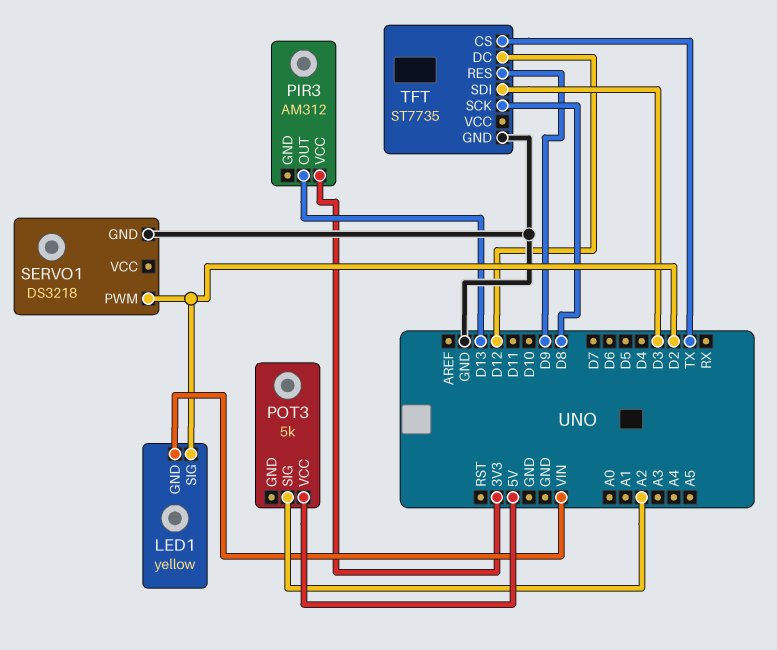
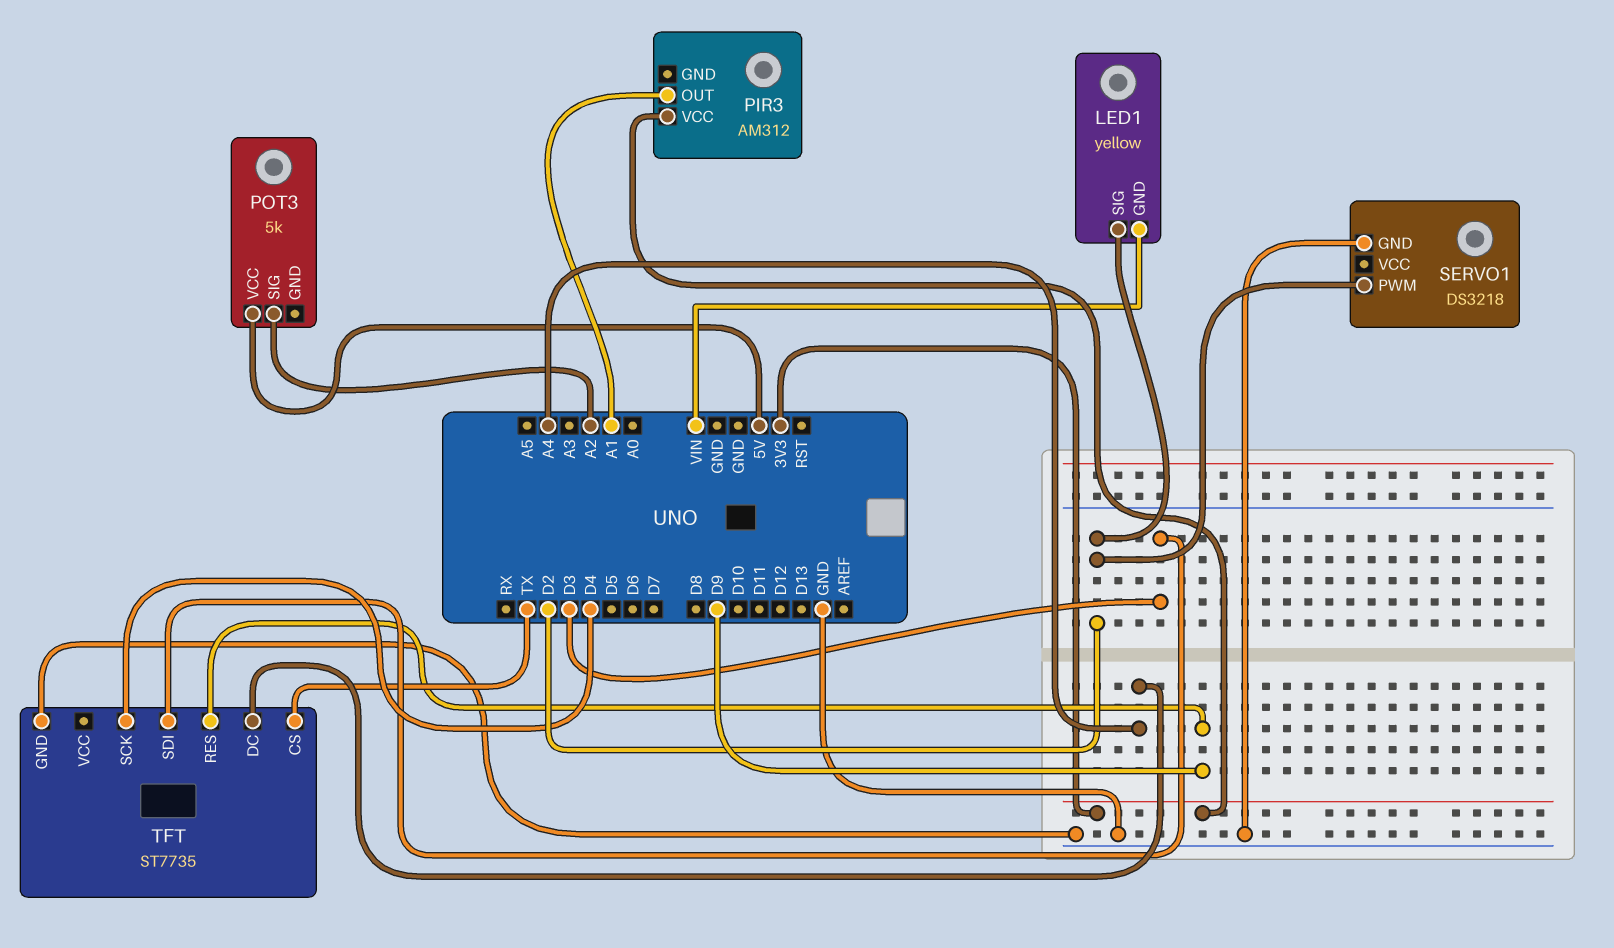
PIR3 pin OUT: D13 -> A1
TFT pin DC: D12 -> A4
TFT pin SCK: D8 -> D4

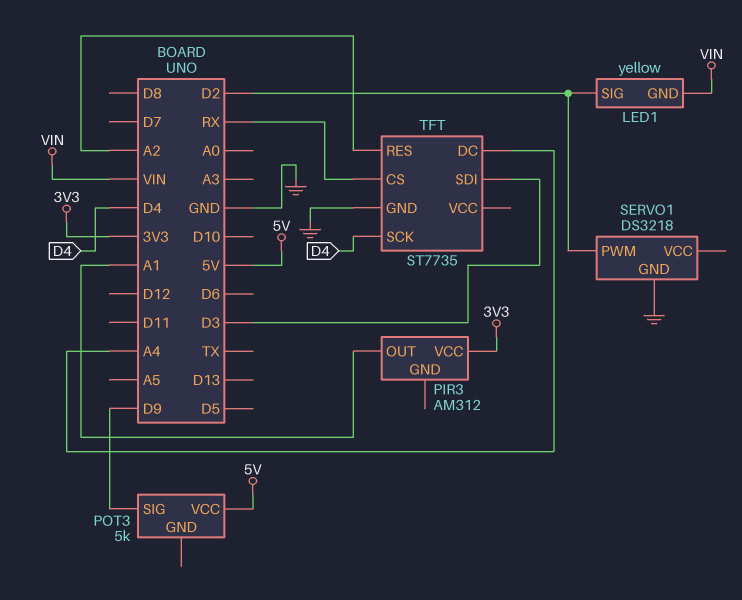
POT3 pin SIG: A2 -> D9
TFT pin CS: TX -> RX
TFT pin RES: D9 -> A2

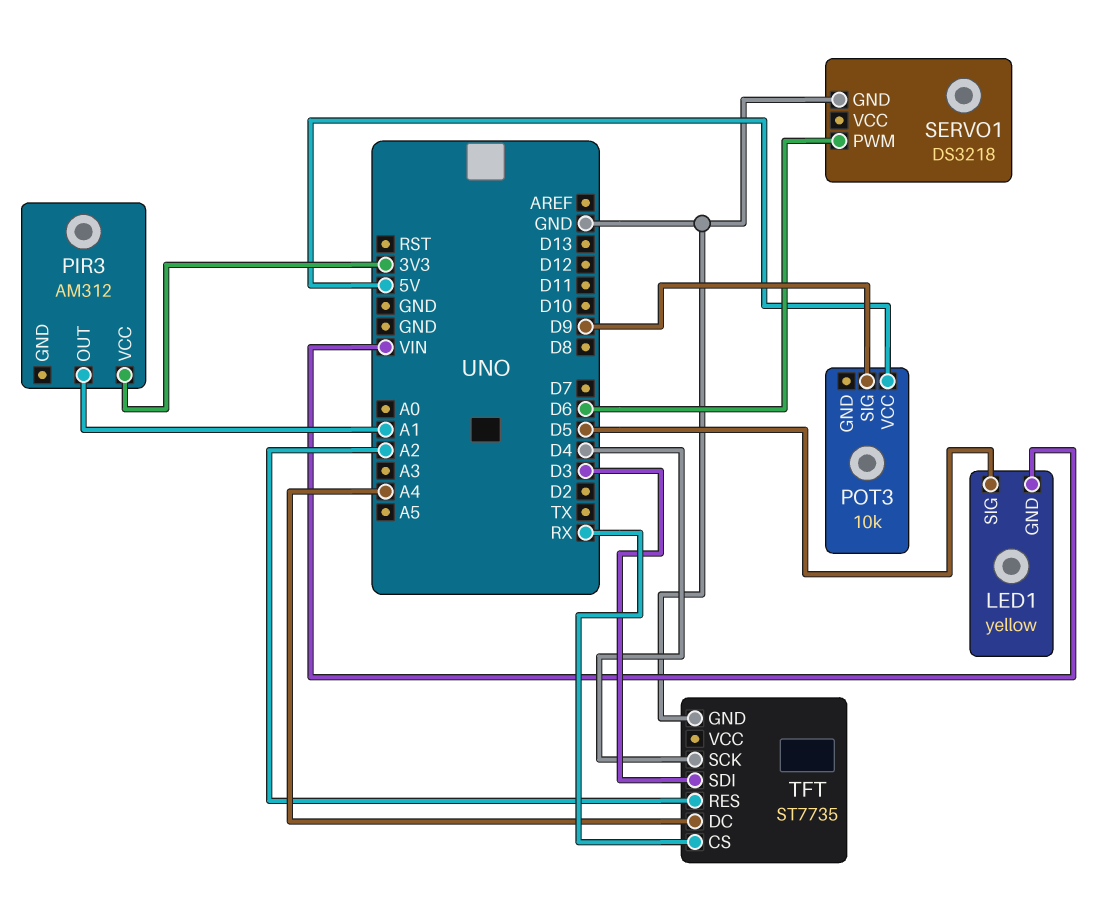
LED1 pin SIG: D2 -> D5
POT3: 5k -> 10k
SERVO1 pin PWM: D2 -> D6

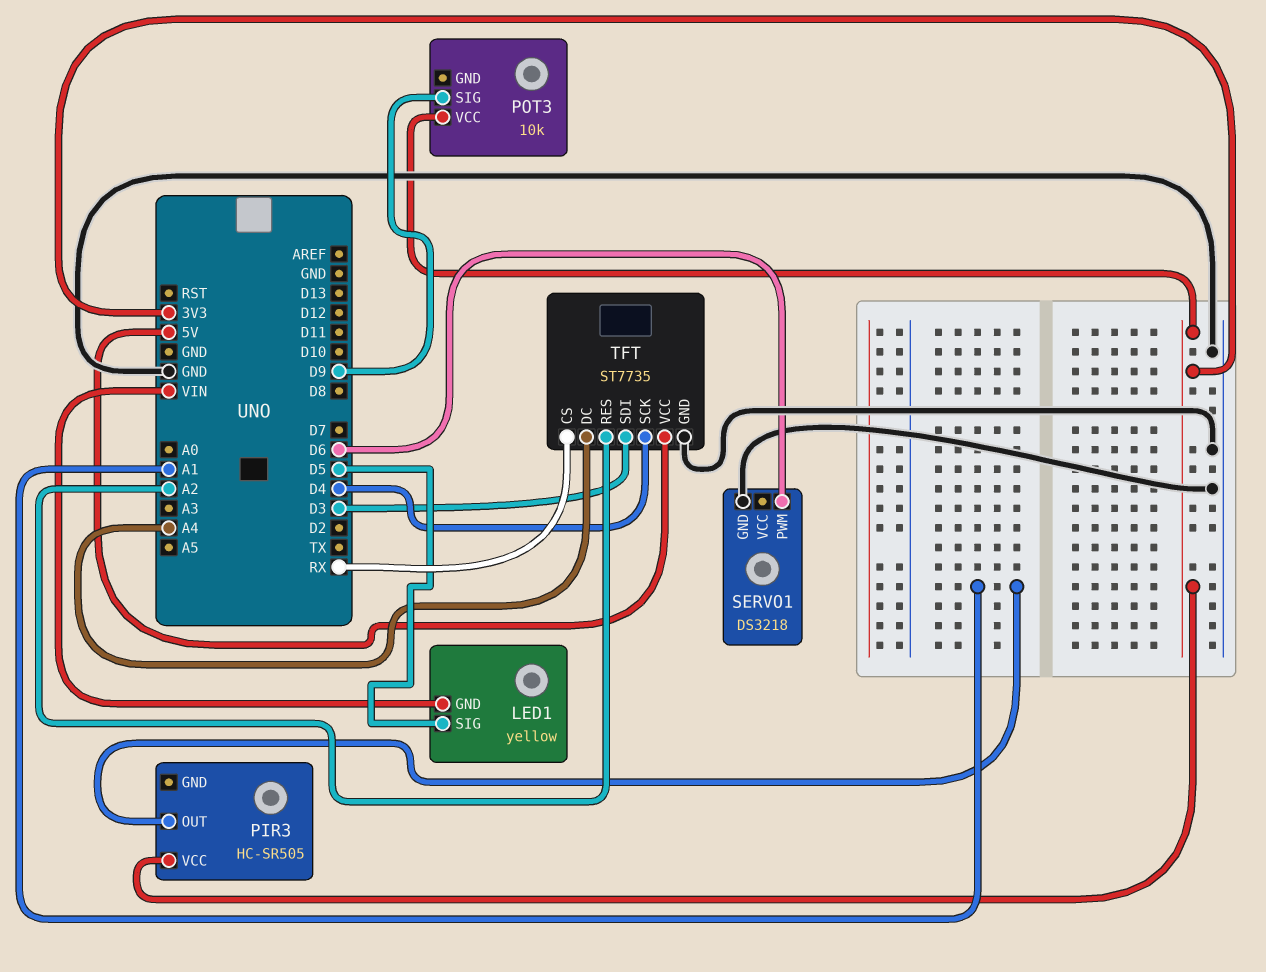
PIR3: AM312 -> HC-SR505
POT3 pin VCC: 5V -> 3V3
TFT pin VCC: none -> 5V

